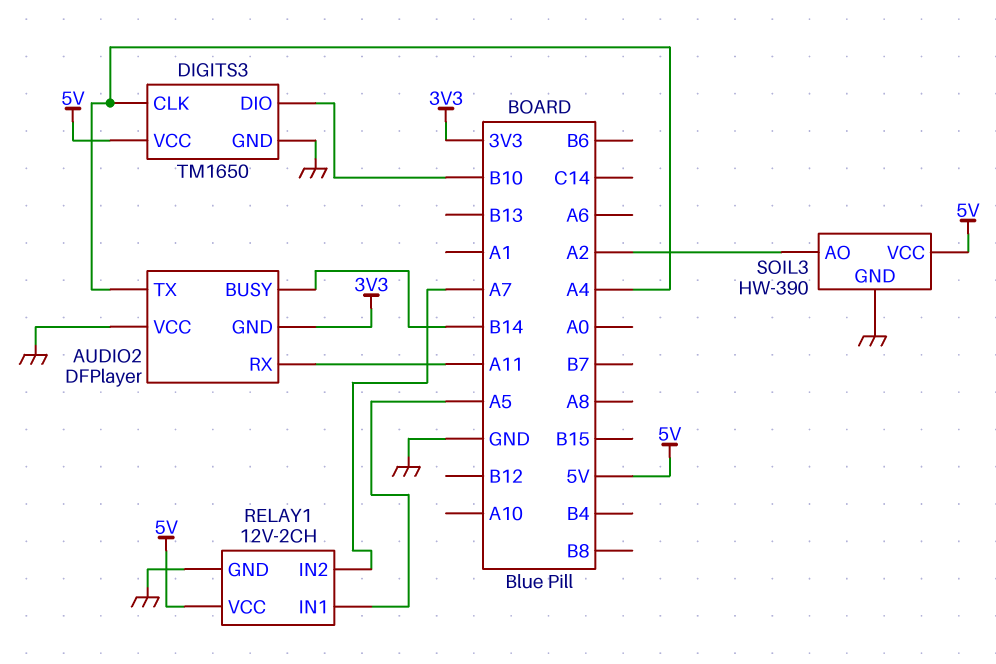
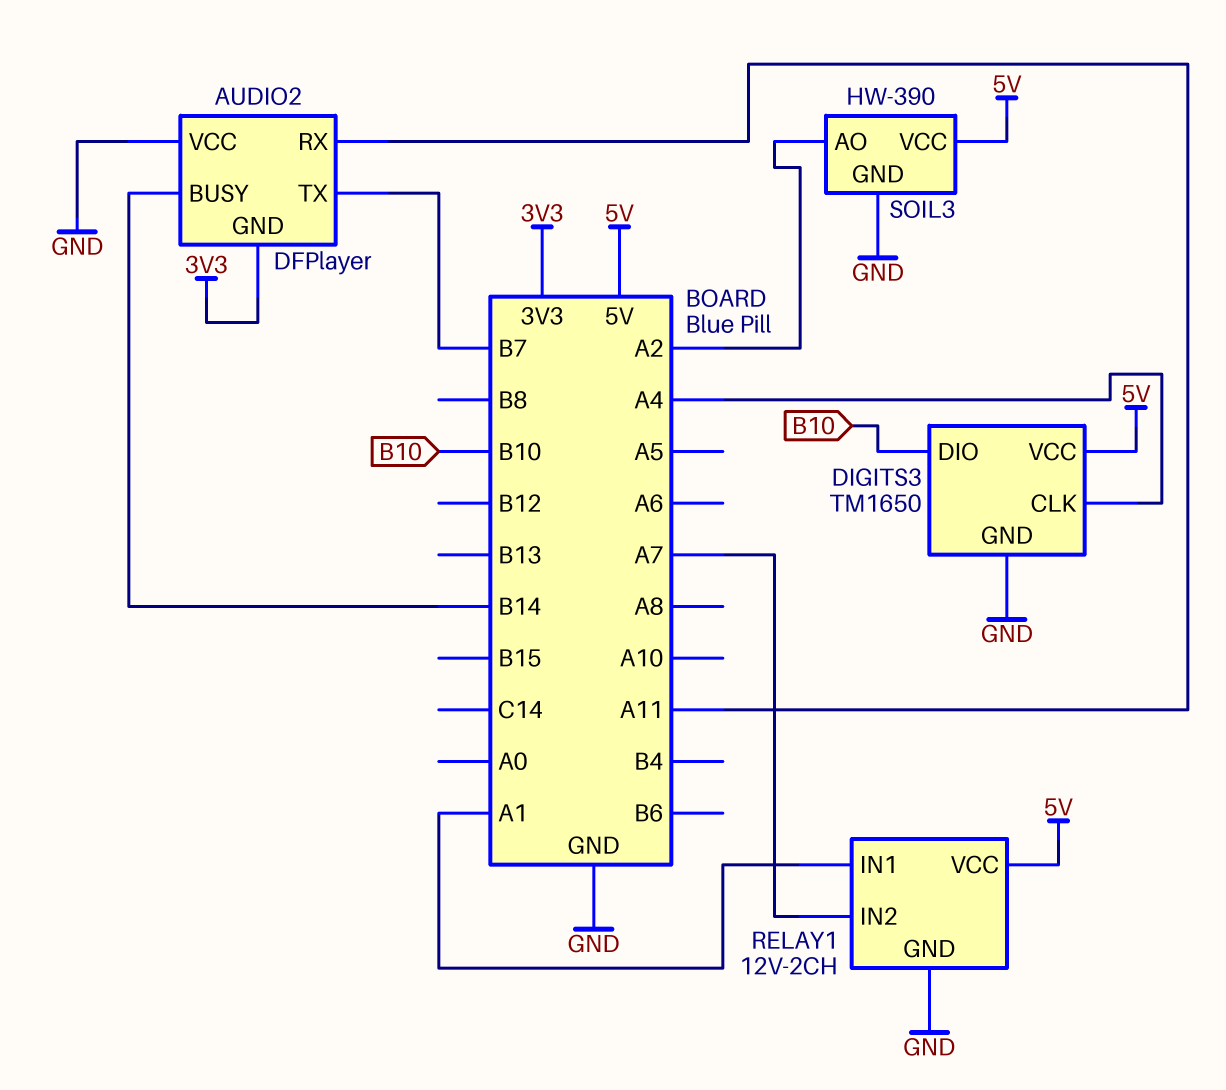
AUDIO2 pin TX: A4 -> B7
RELAY1 pin IN1: A5 -> A1

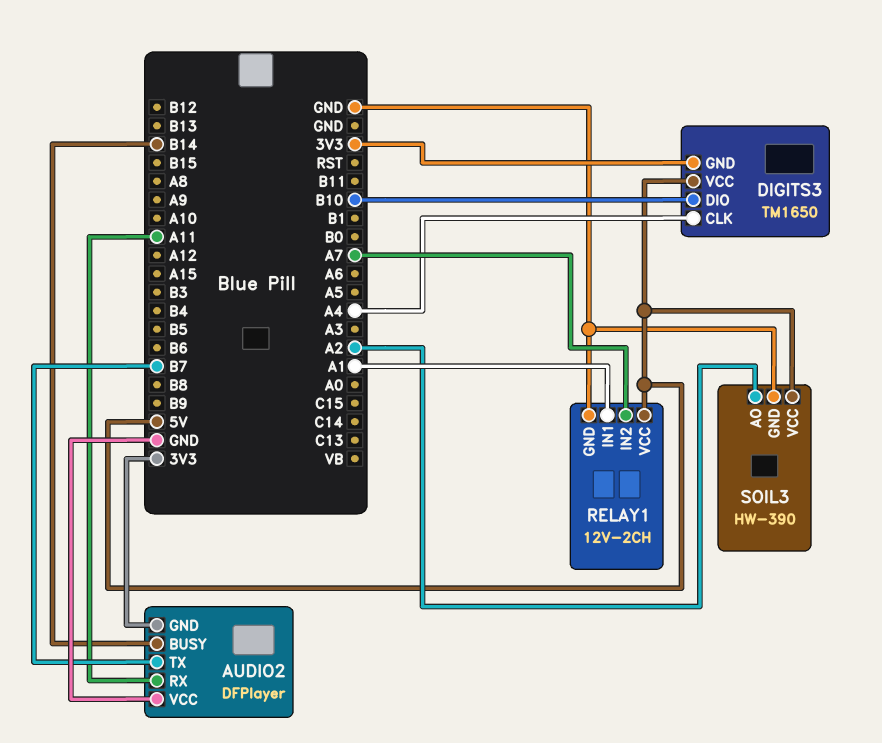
DIGITS3 pin GND: GND -> 3V3

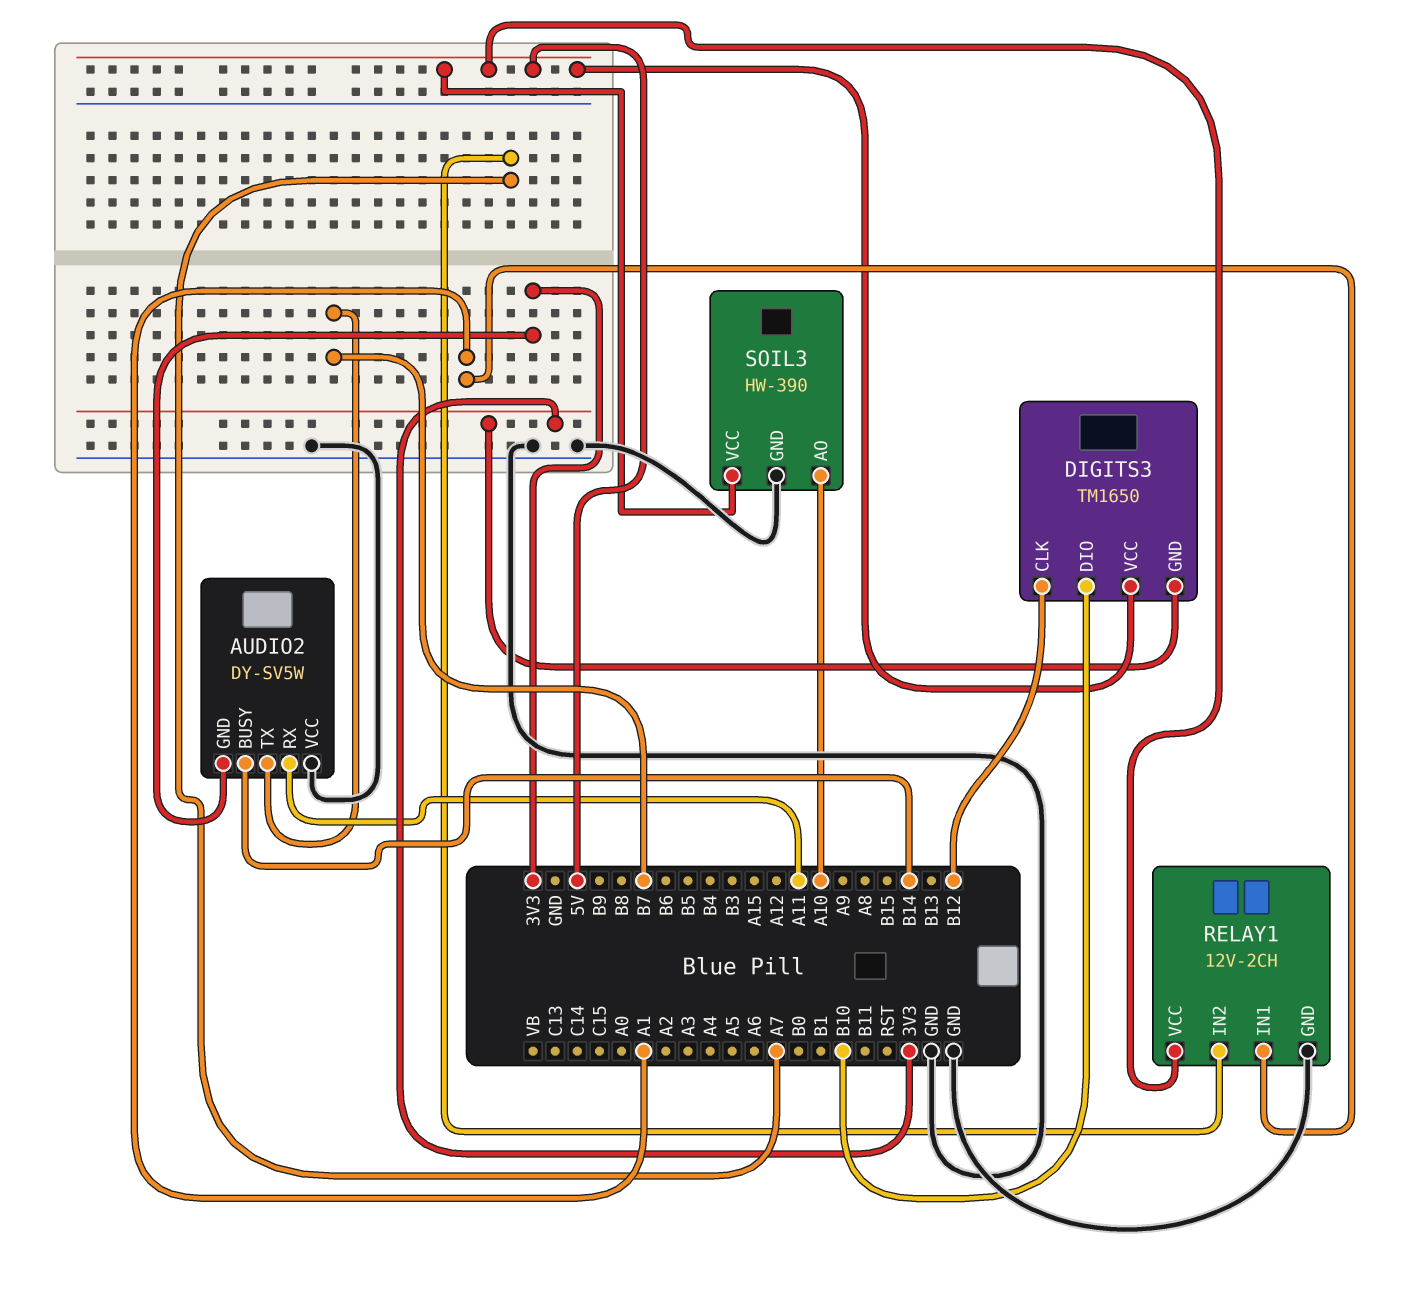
AUDIO2: DFPlayer -> DY-SV5W
DIGITS3 pin CLK: A4 -> B12
SOIL3 pin AO: A2 -> A10

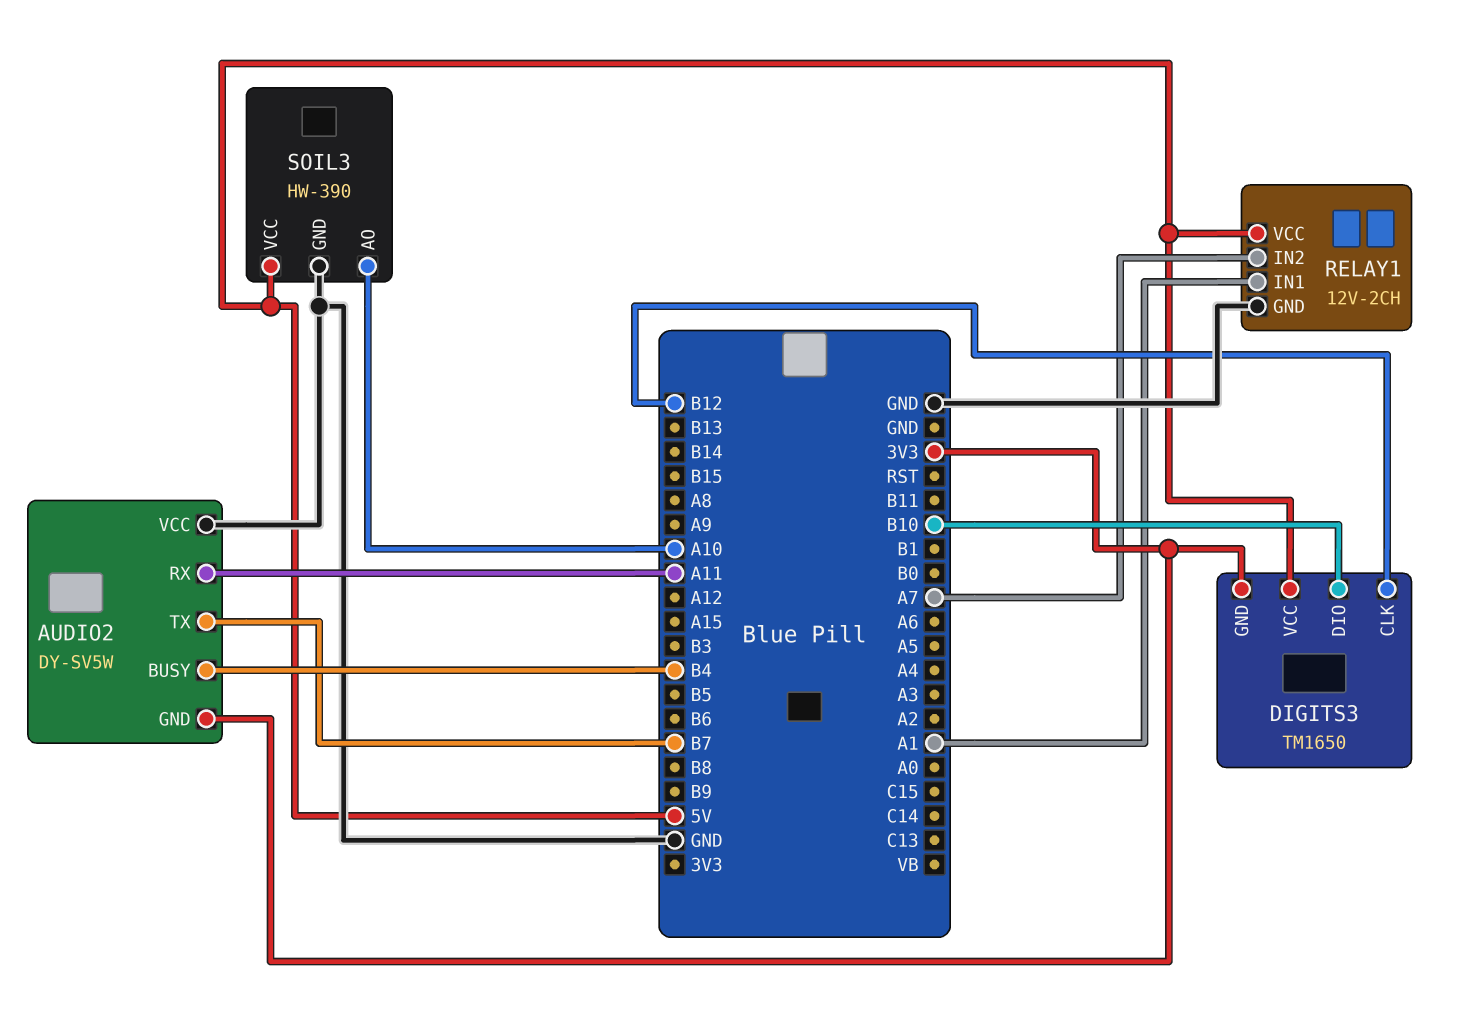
AUDIO2 pin BUSY: B14 -> B4

